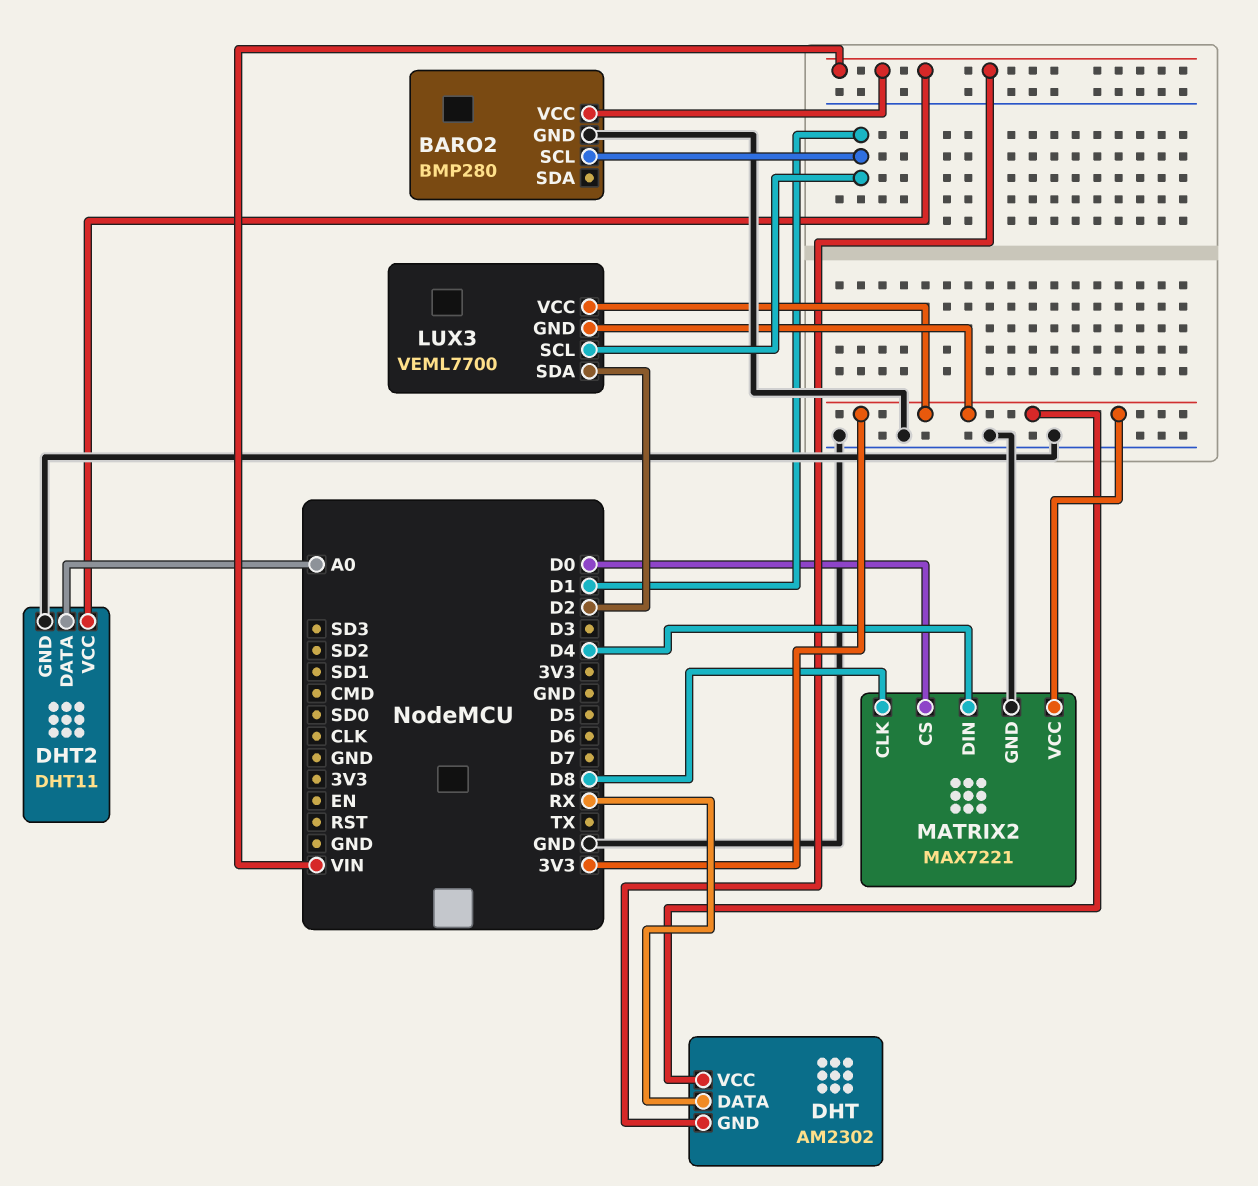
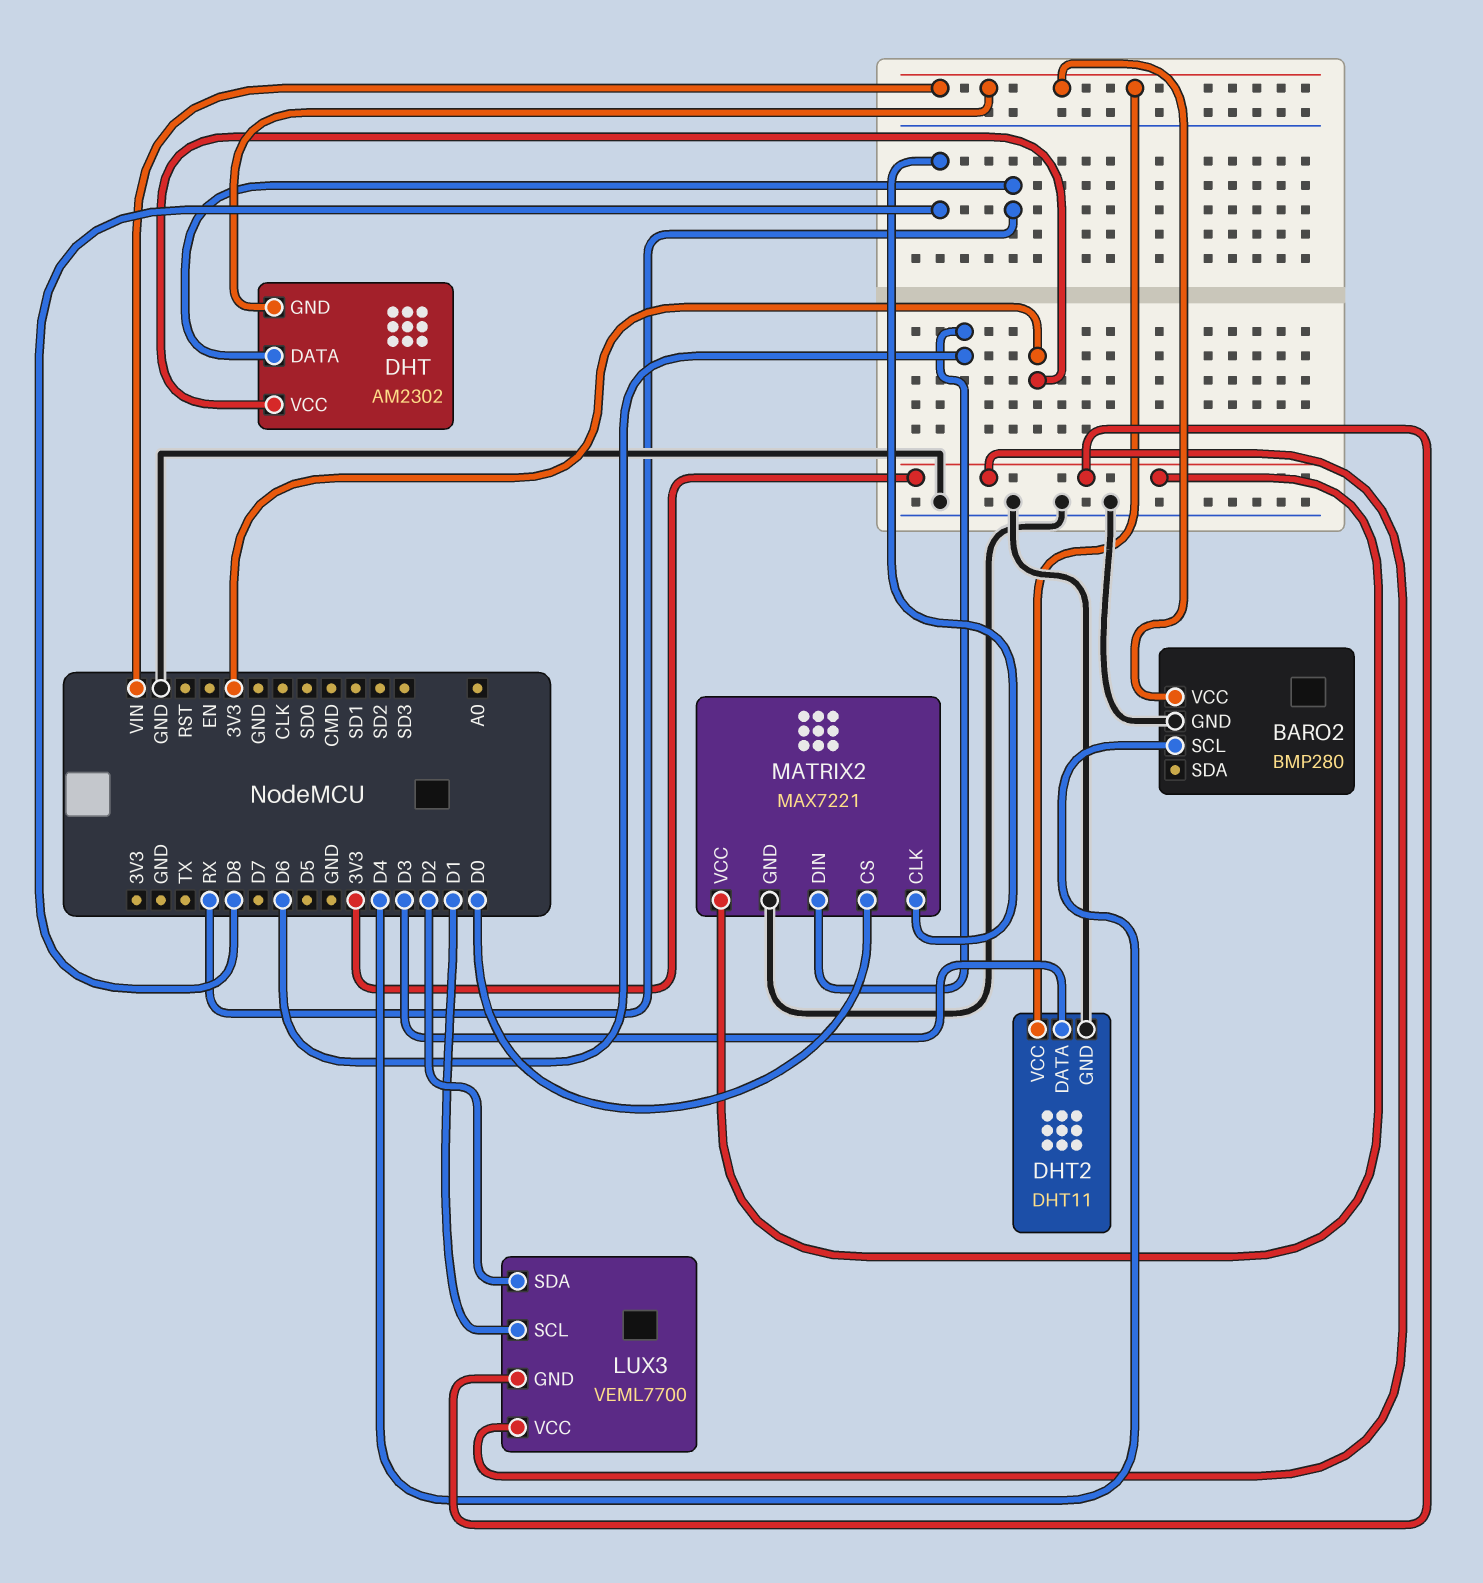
BARO2 pin SCL: D1 -> D4
DHT2 pin DATA: A0 -> D3
MATRIX2 pin DIN: D4 -> D6

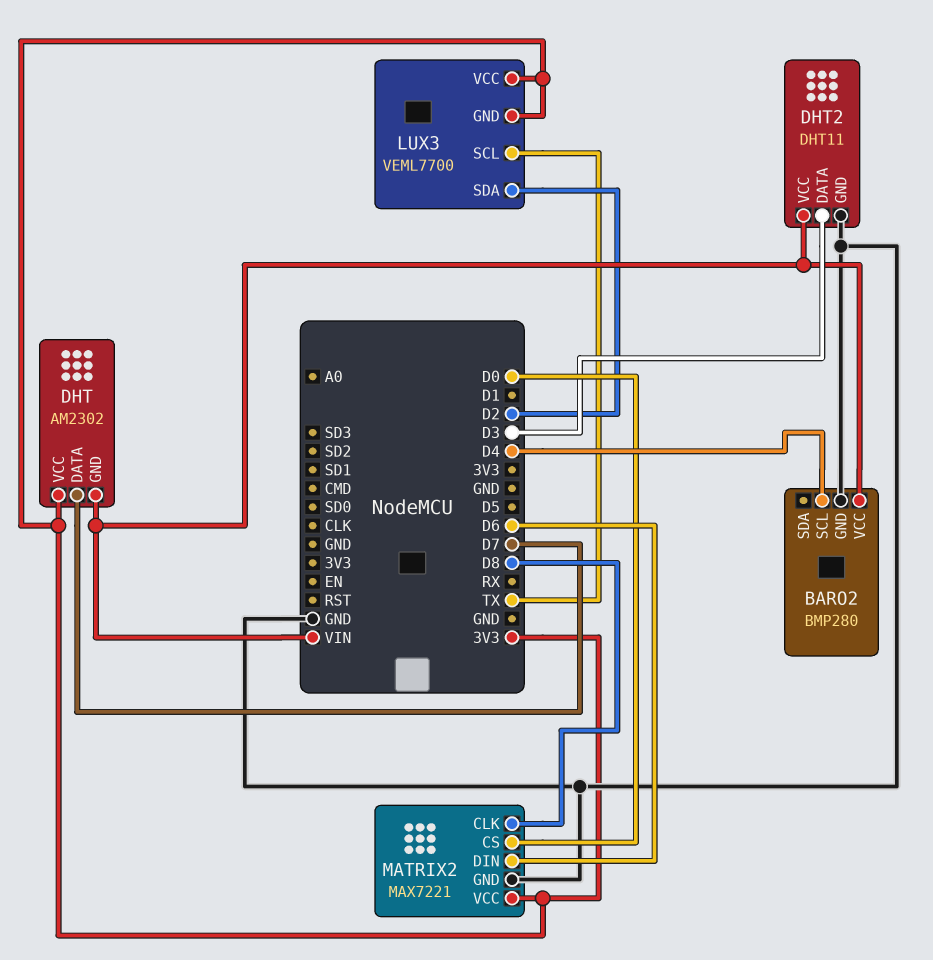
DHT pin DATA: RX -> D7
LUX3 pin SCL: D1 -> TX

